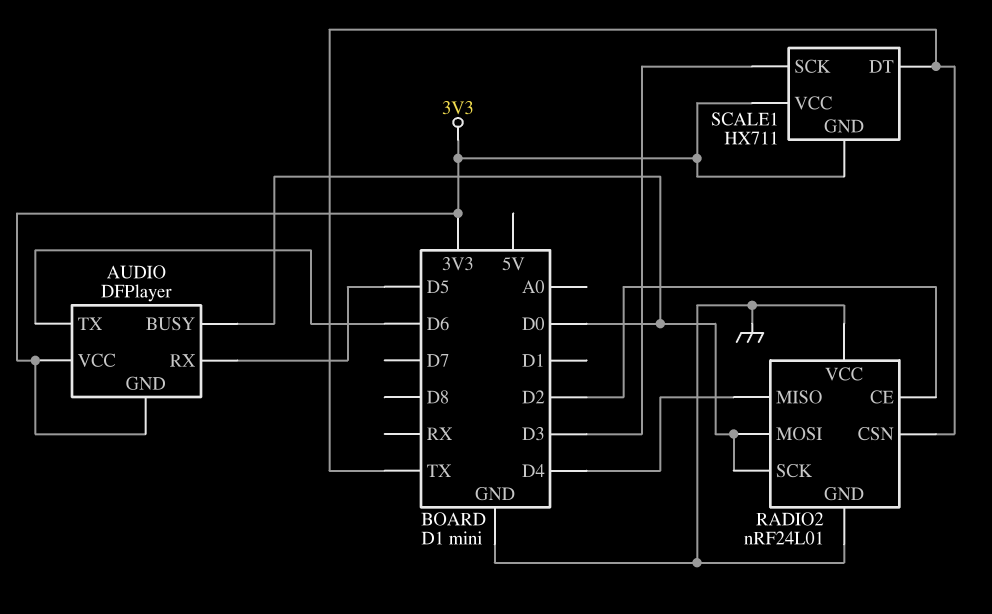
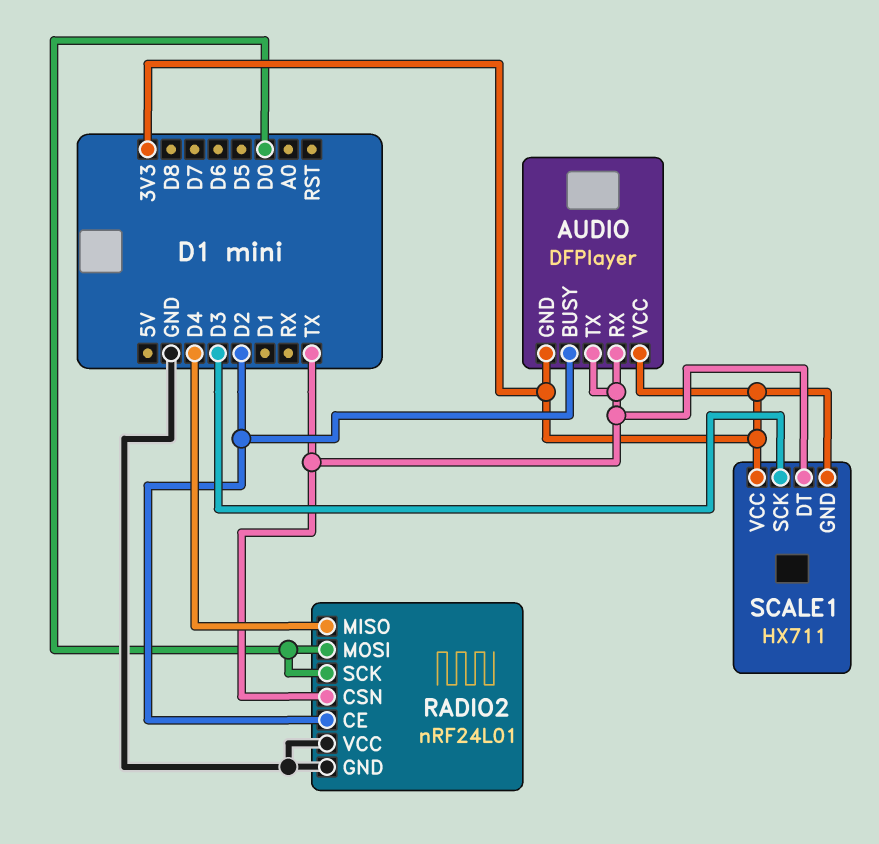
AUDIO pin BUSY: D0 -> D2
AUDIO pin RX: D5 -> TX
AUDIO pin TX: D6 -> TX

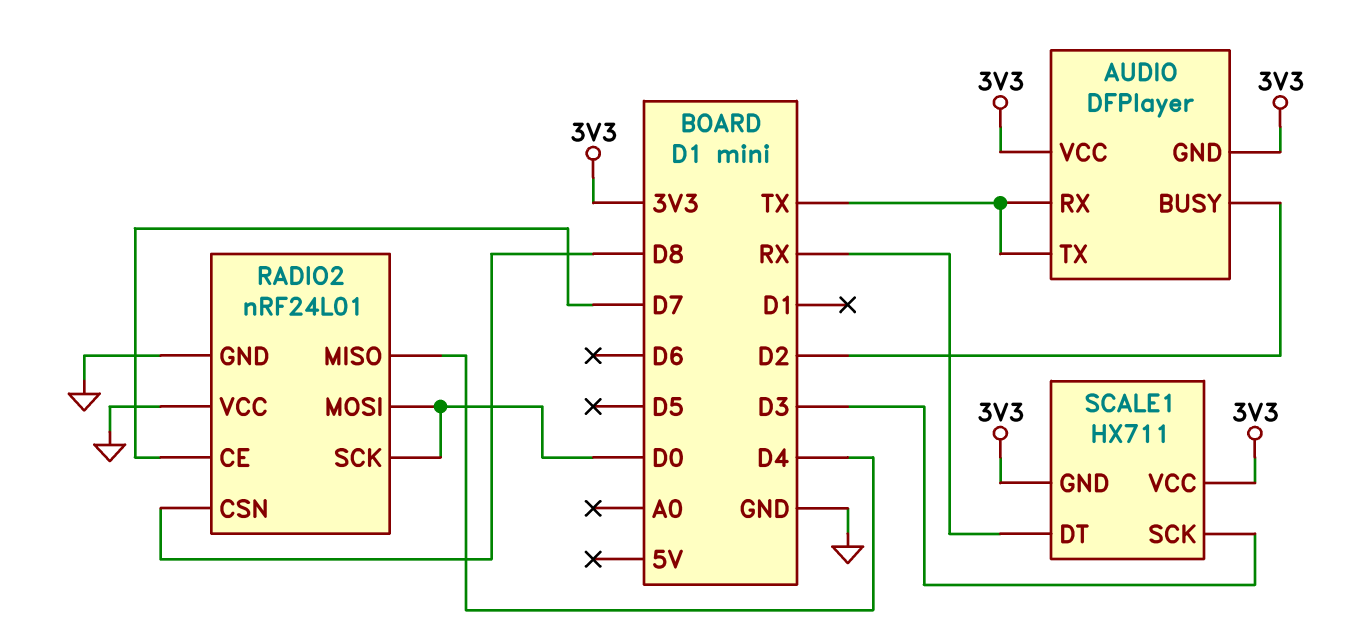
RADIO2 pin CE: D2 -> D7
RADIO2 pin CSN: TX -> D8
SCALE1 pin DT: TX -> RX

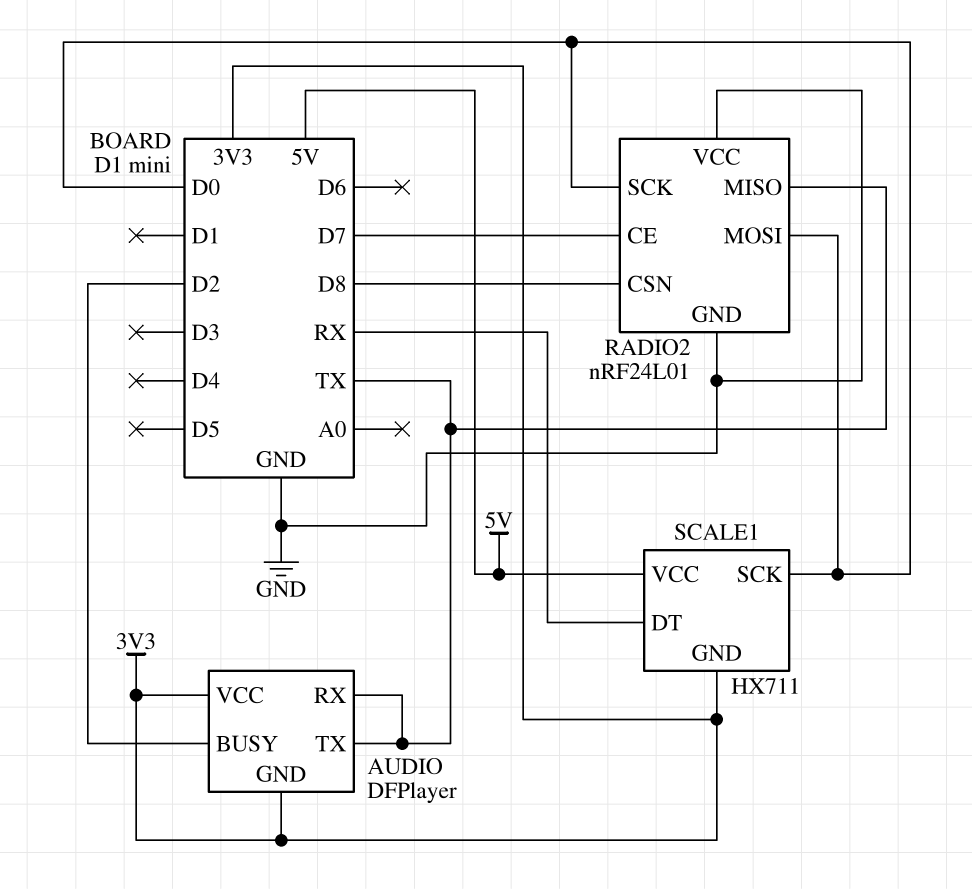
RADIO2 pin MISO: D4 -> TX
SCALE1 pin SCK: D3 -> D0
SCALE1 pin VCC: 3V3 -> 5V

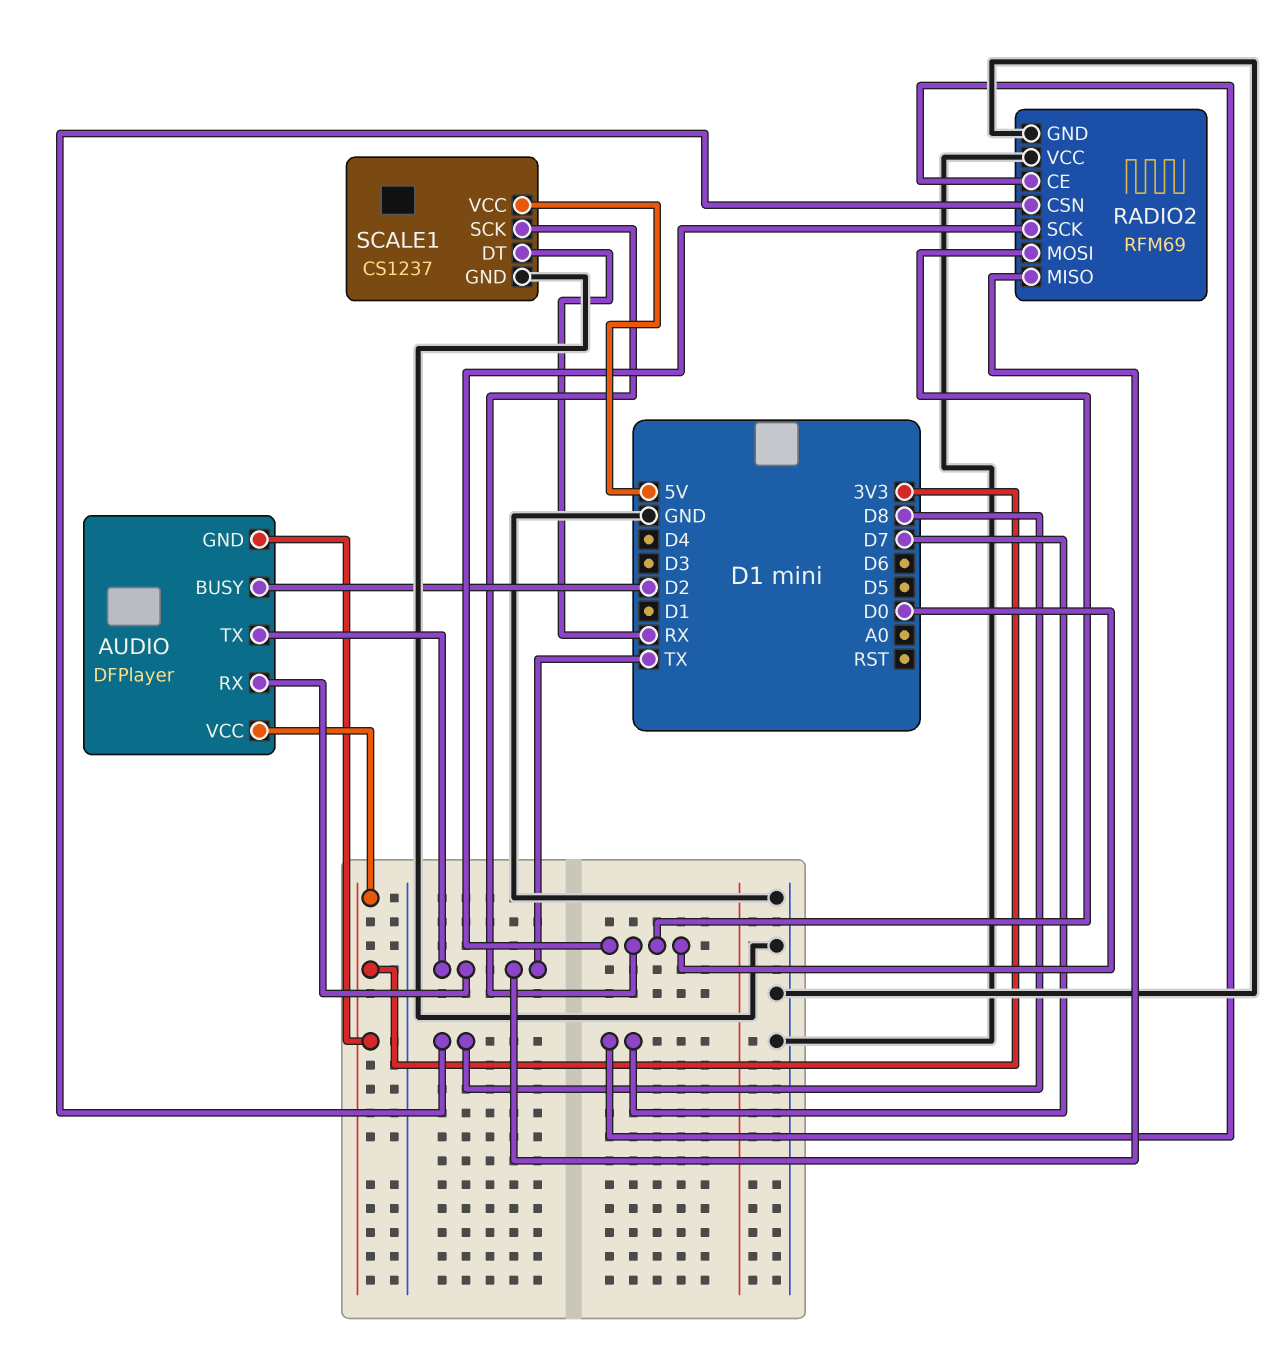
RADIO2: nRF24L01 -> RFM69
SCALE1: HX711 -> CS1237
SCALE1 pin GND: 3V3 -> GND

